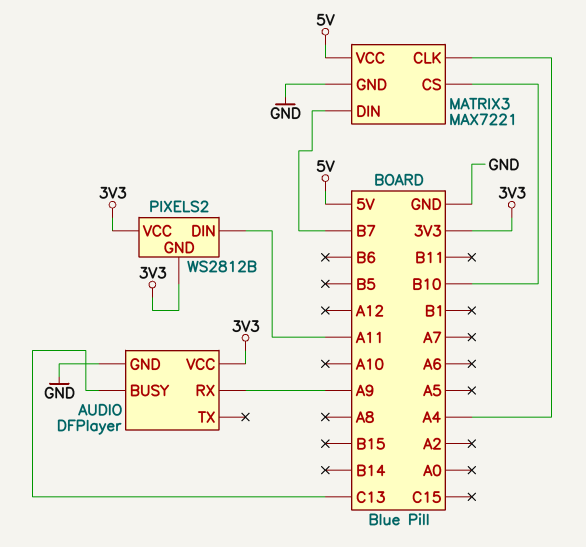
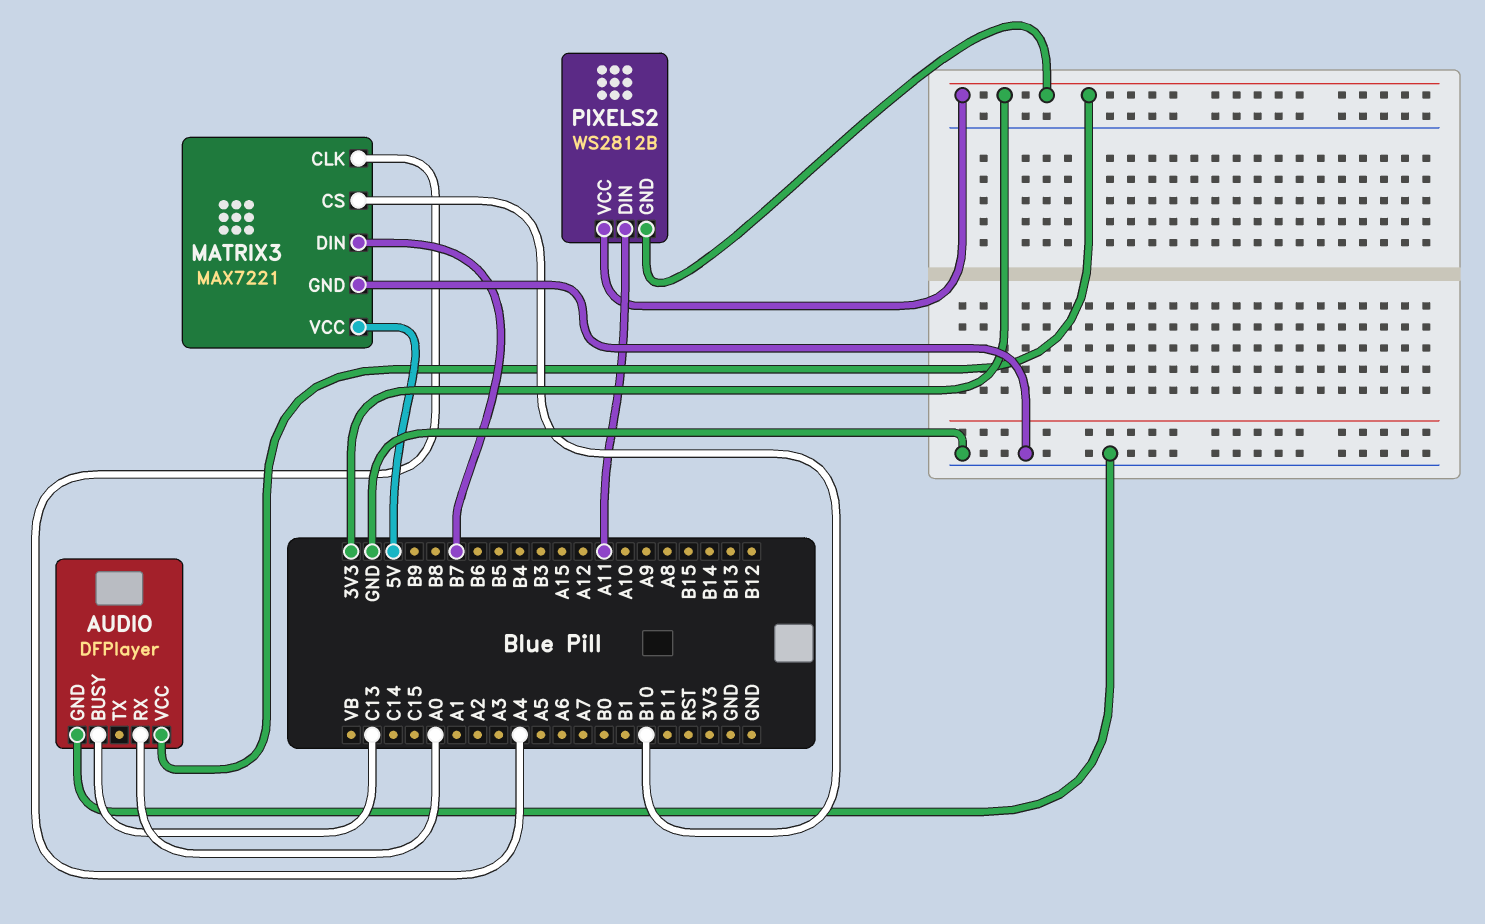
AUDIO pin RX: A9 -> A0

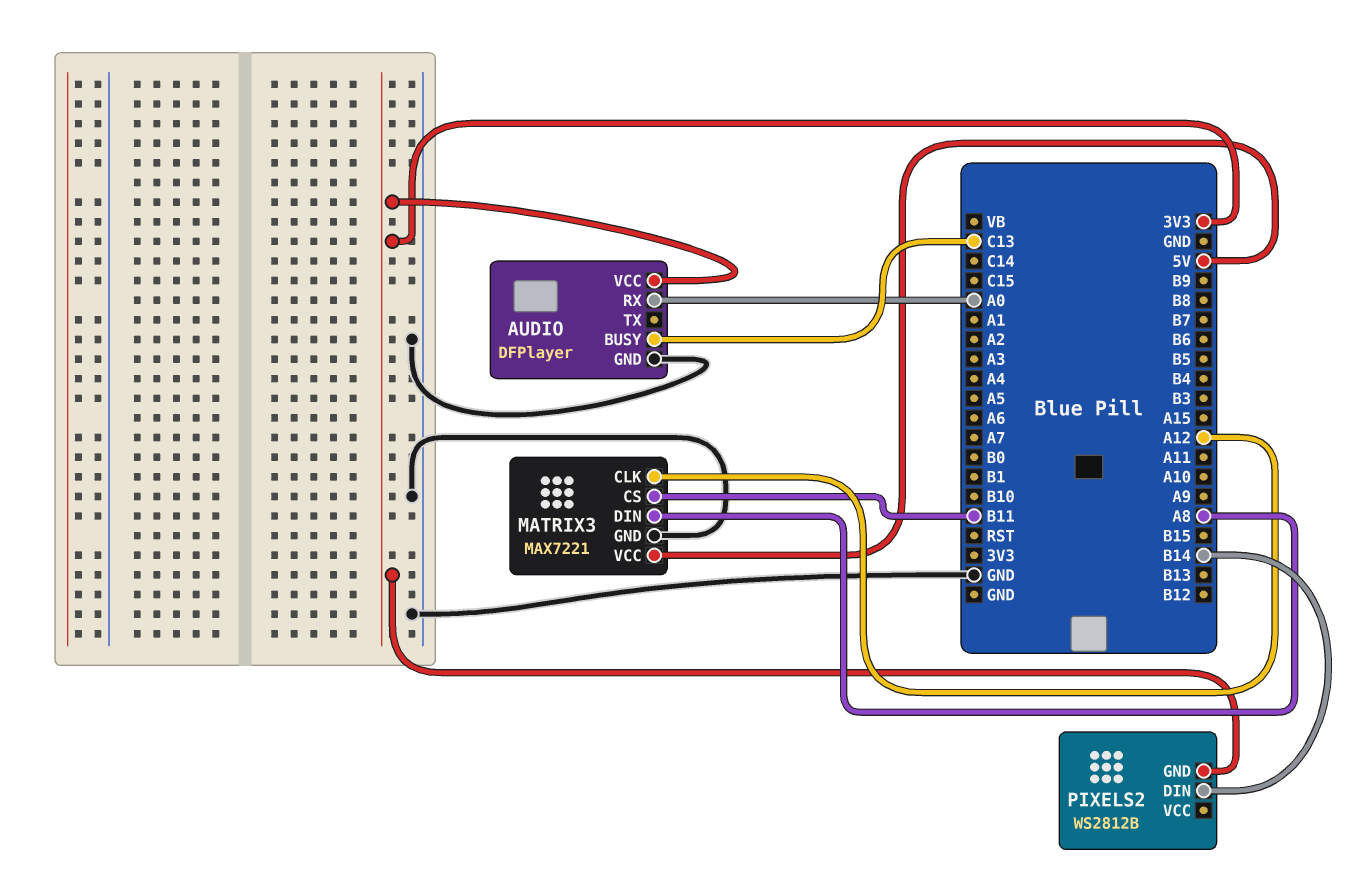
MATRIX3 pin CLK: A4 -> A12
MATRIX3 pin CS: B10 -> B11
MATRIX3 pin DIN: B7 -> A8
PIXELS2 pin DIN: A11 -> B14
PIXELS2 pin VCC: 3V3 -> none

